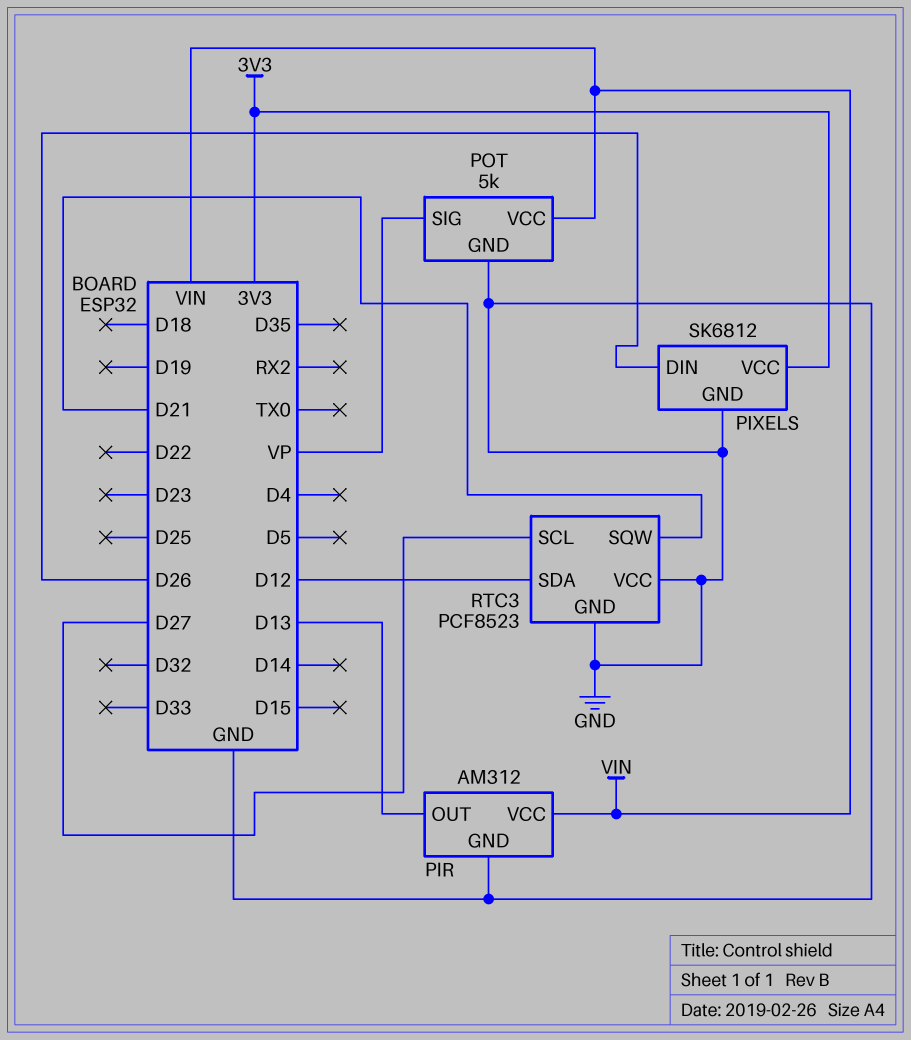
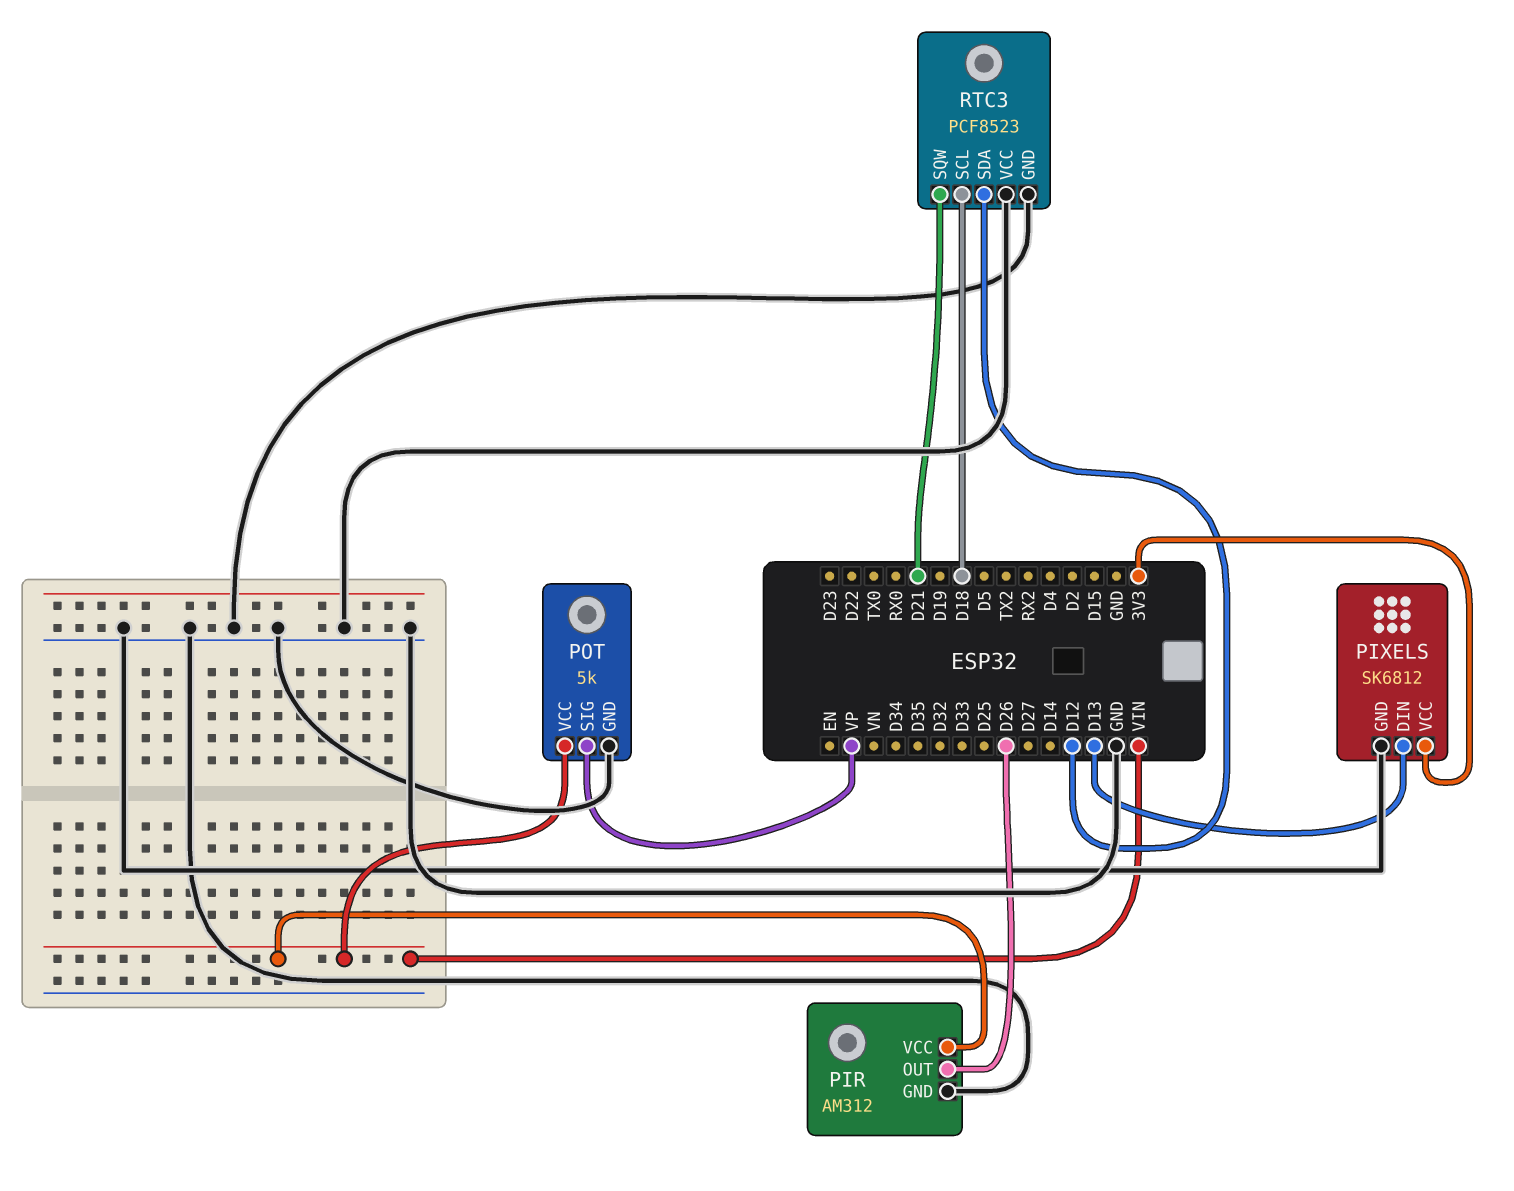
PIR pin OUT: D13 -> D26
PIXELS pin DIN: D26 -> D13
RTC3 pin SCL: D27 -> D18

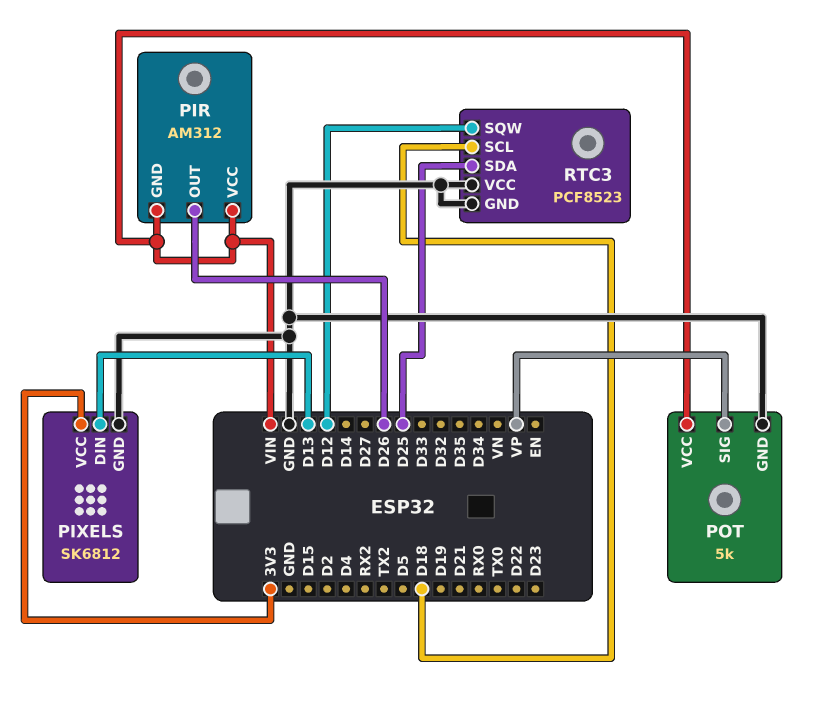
PIR pin GND: GND -> VIN
RTC3 pin SDA: D12 -> D25
RTC3 pin SQW: D21 -> D12

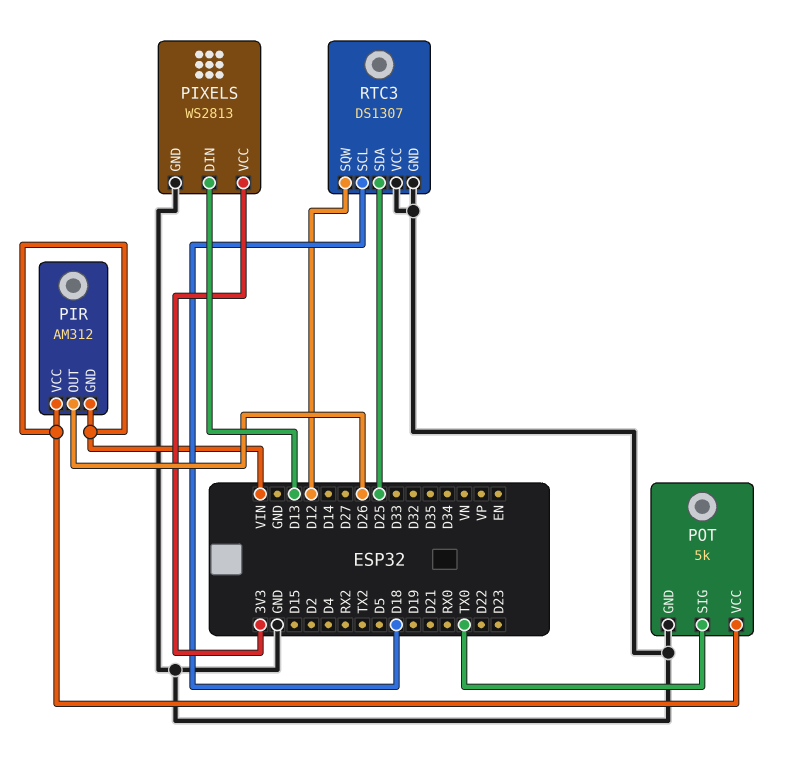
PIXELS: SK6812 -> WS2813
POT pin SIG: VP -> TX0
RTC3: PCF8523 -> DS1307

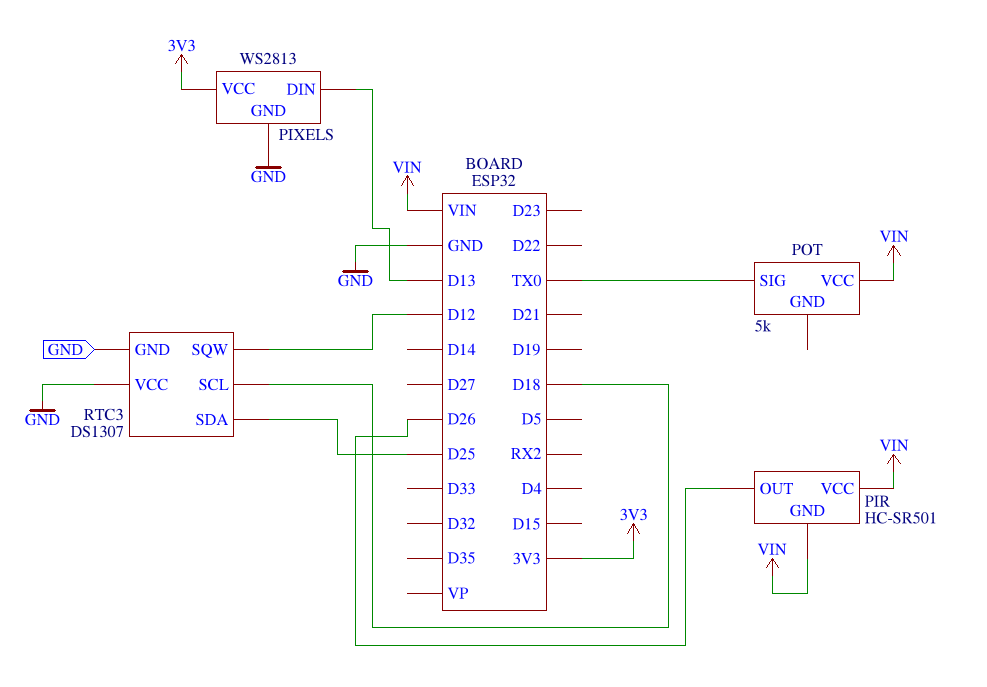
PIR: AM312 -> HC-SR501
POT pin GND: GND -> none

